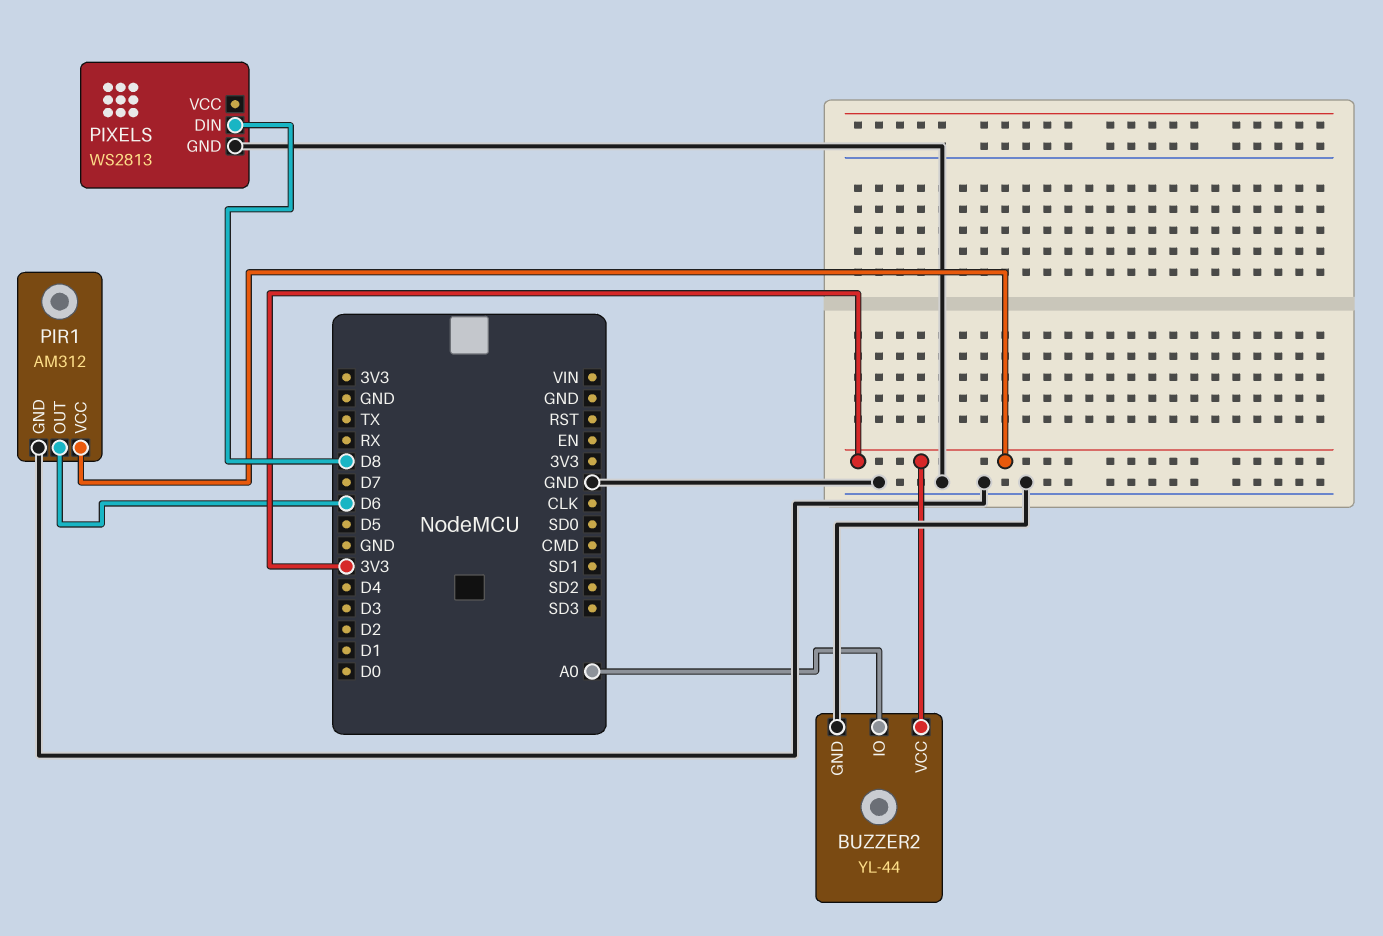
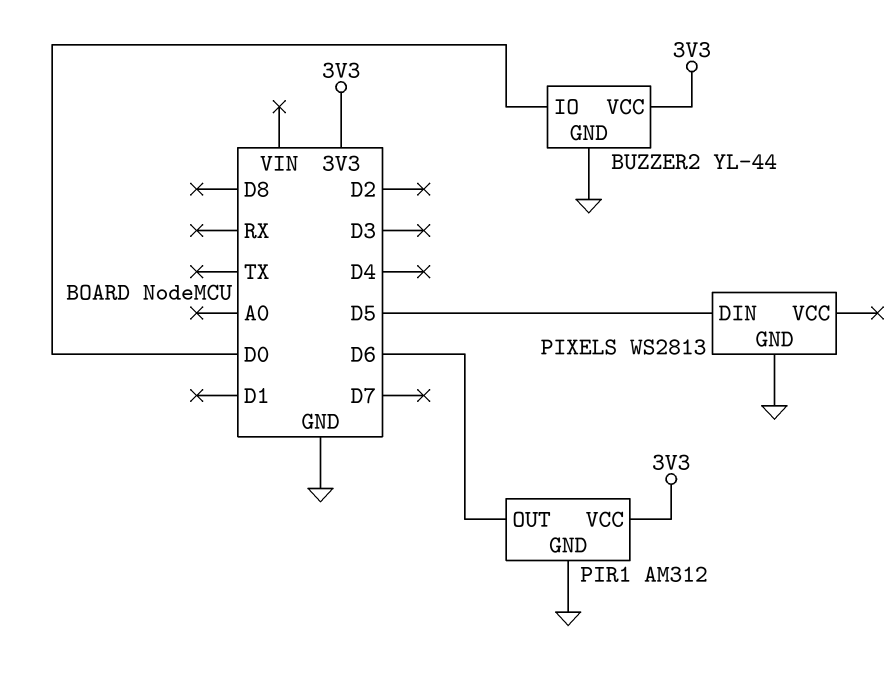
BUZZER2 pin IO: A0 -> D0
PIXELS pin DIN: D8 -> D5

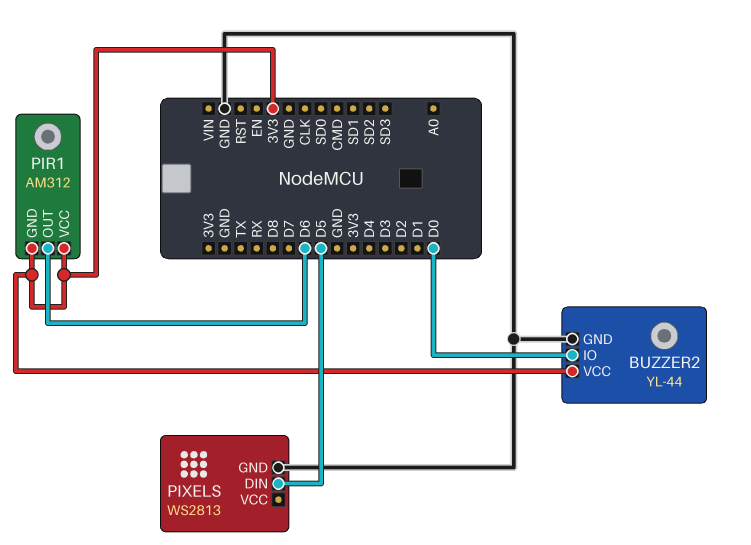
PIR1 pin GND: GND -> 3V3

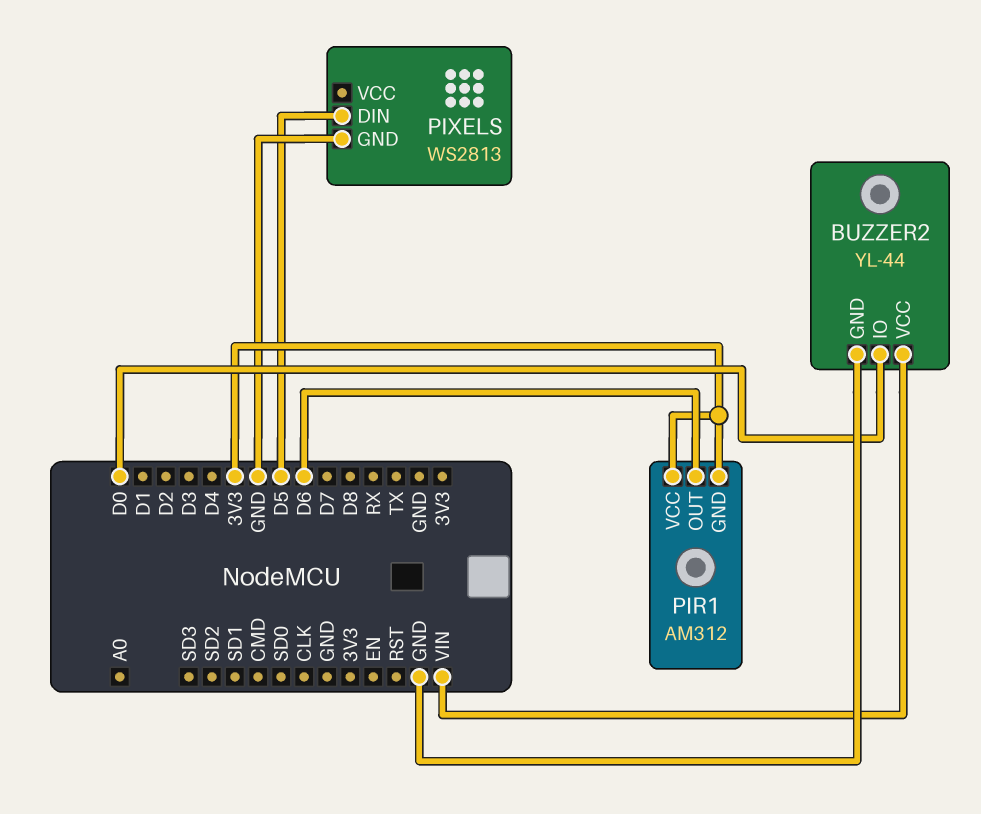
BUZZER2 pin VCC: 3V3 -> VIN

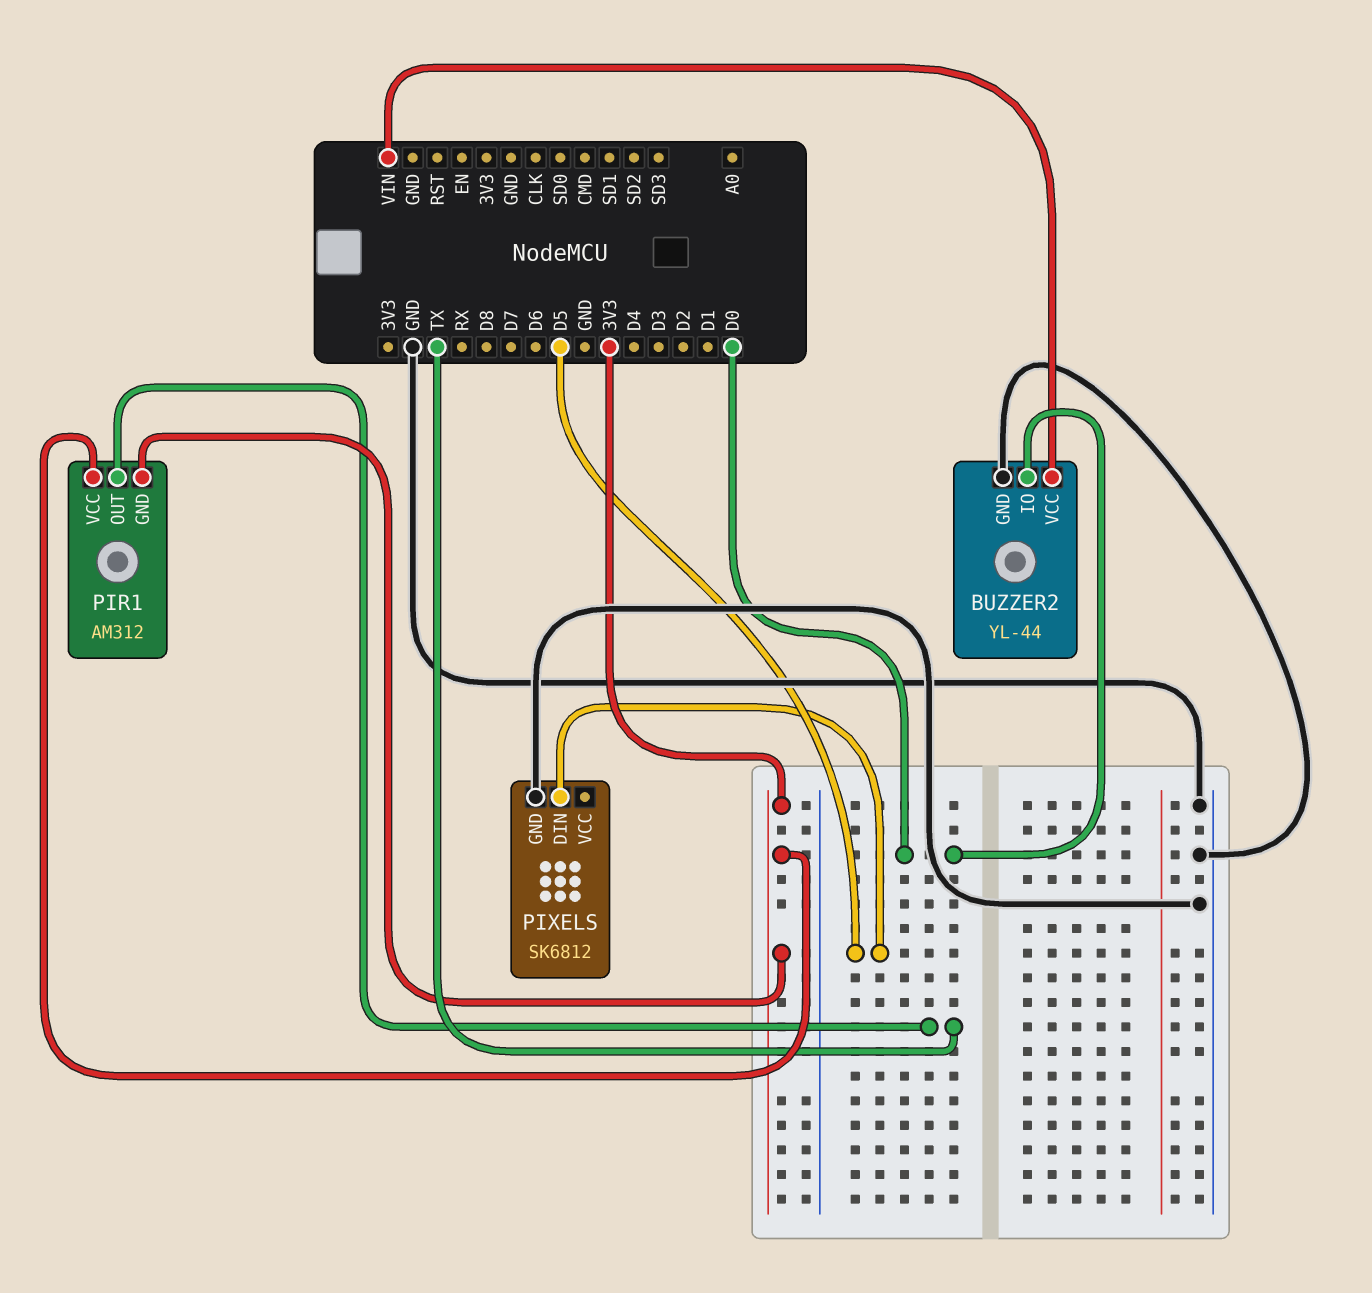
PIR1 pin OUT: D6 -> TX
PIXELS: WS2813 -> SK6812

